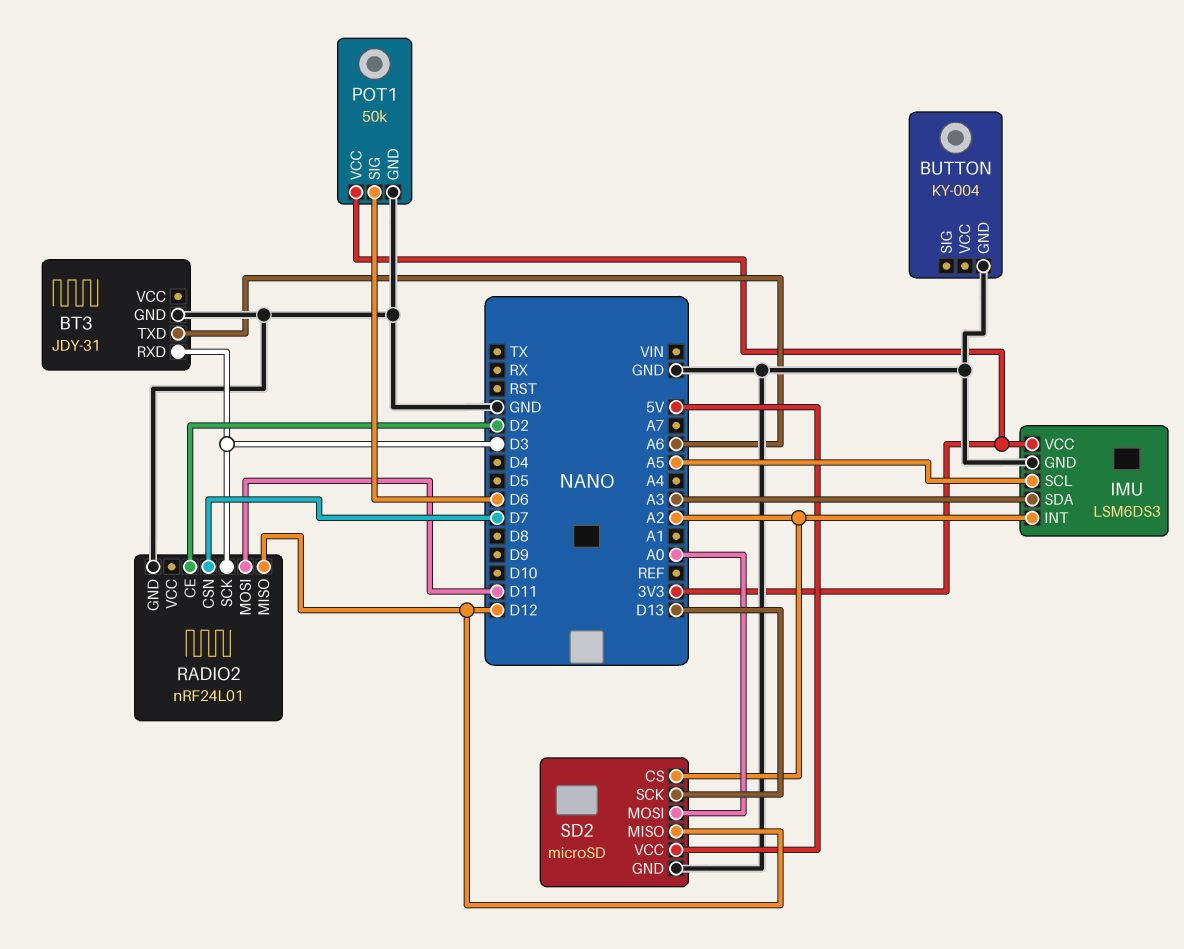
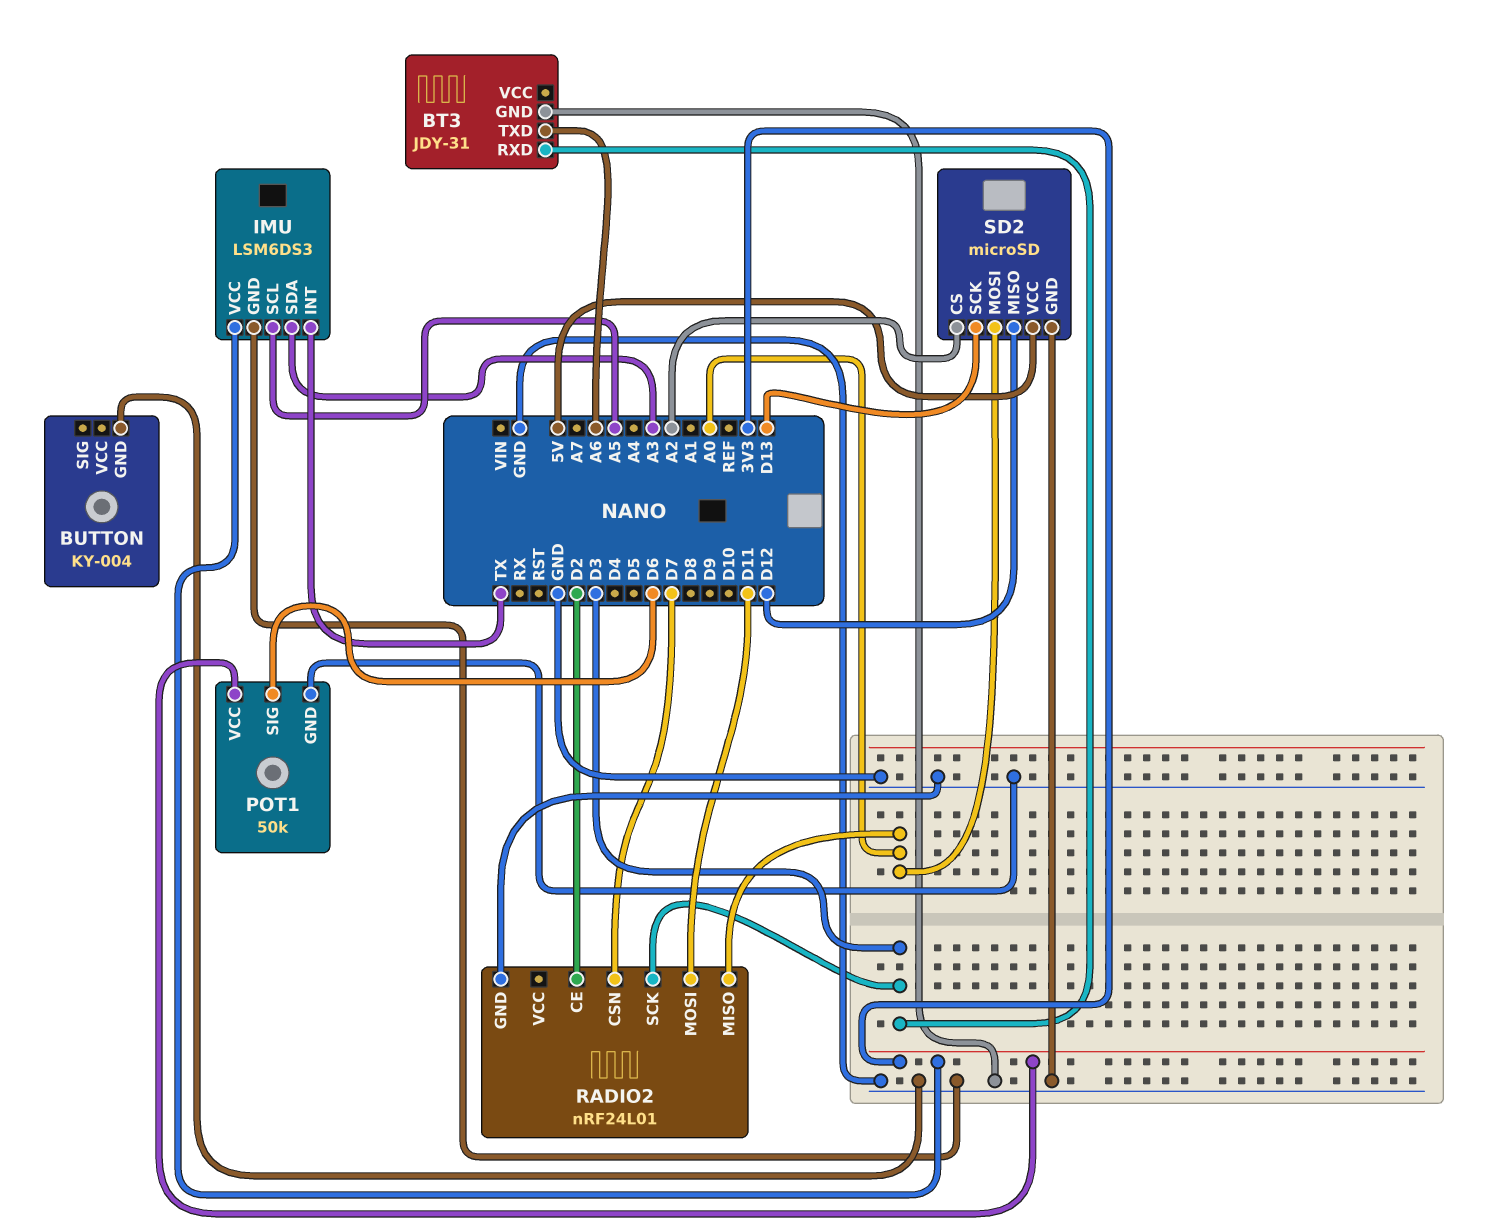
IMU pin INT: A2 -> TX
RADIO2 pin MISO: D12 -> A0

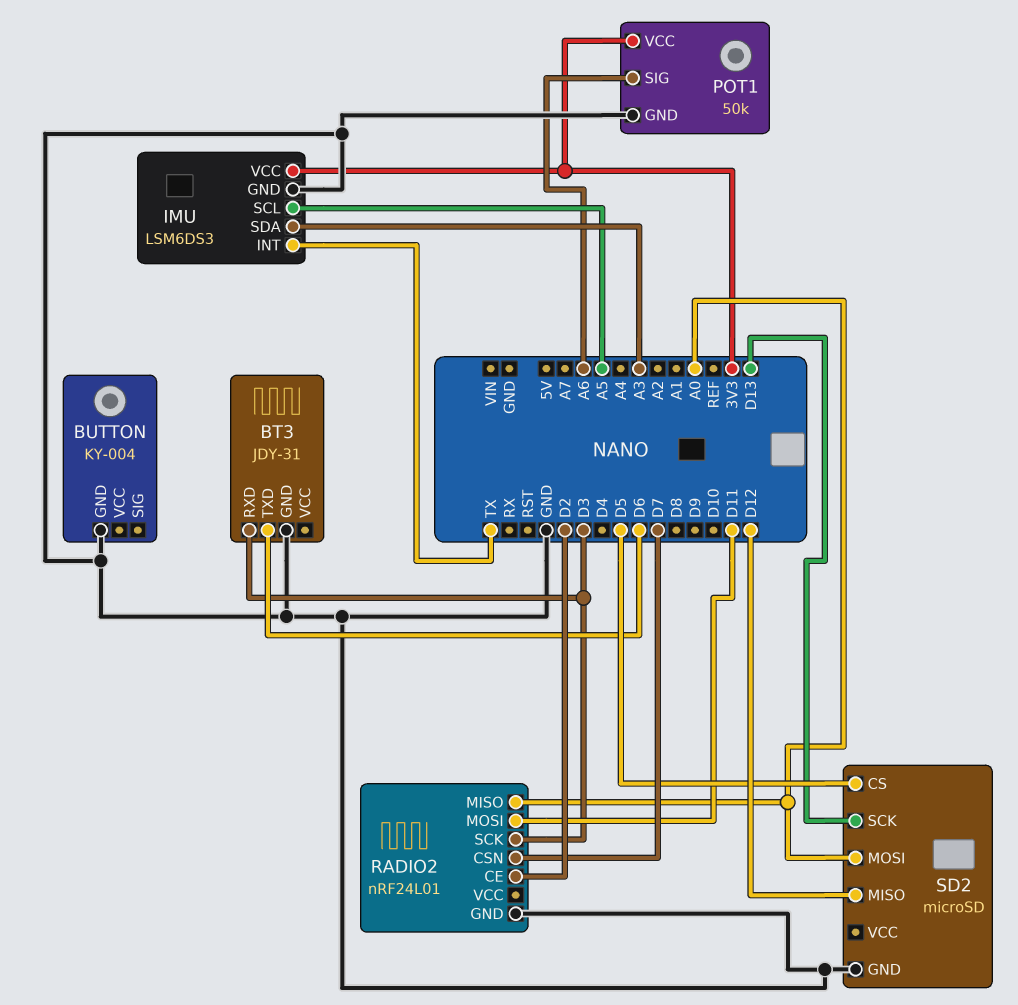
BT3 pin TXD: A6 -> D6
POT1 pin SIG: D6 -> A6
SD2 pin CS: A2 -> D5
SD2 pin VCC: 5V -> none

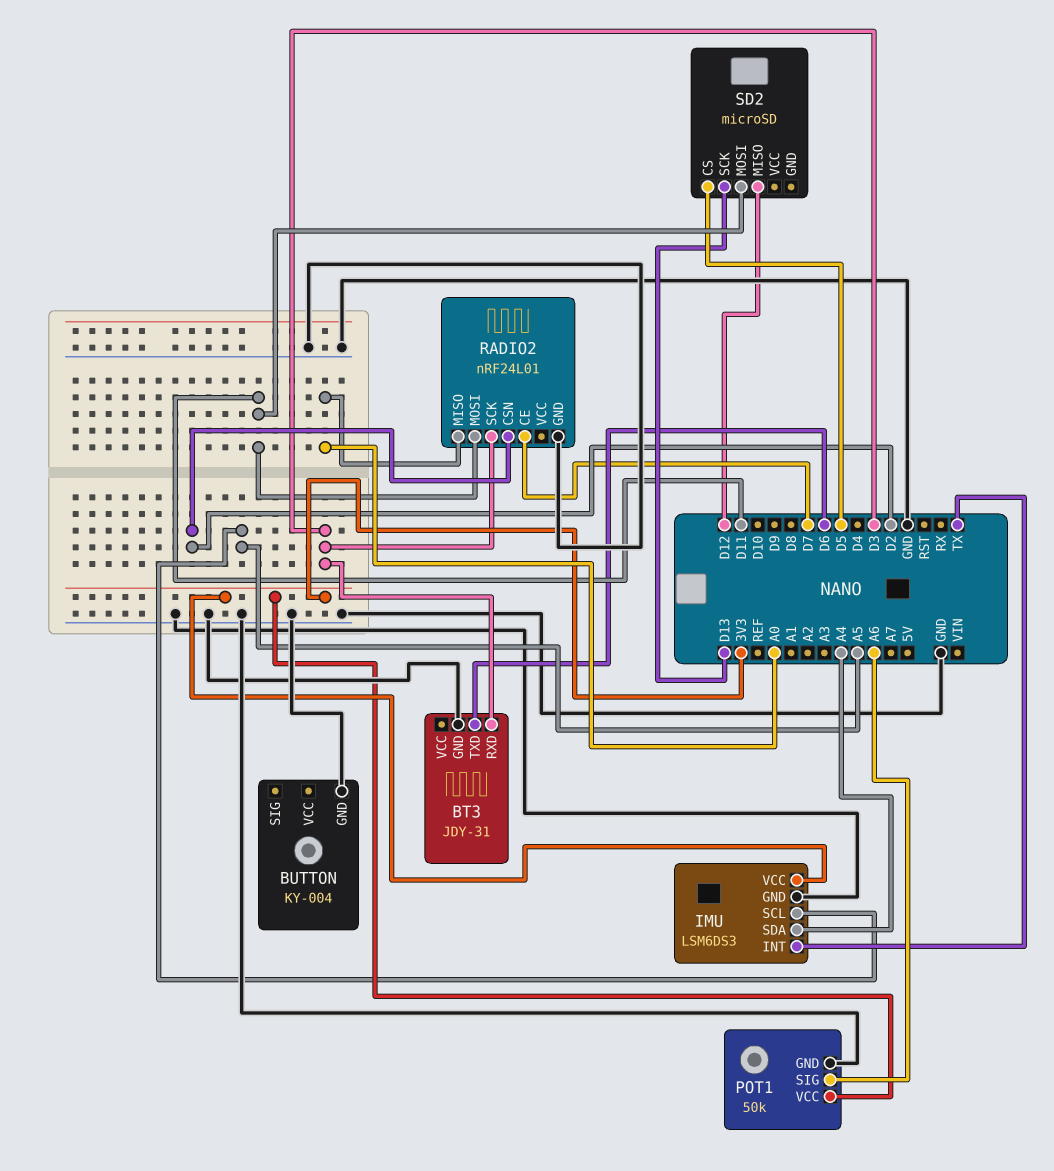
IMU pin SDA: A3 -> A4
RADIO2 pin CE: D2 -> D7
RADIO2 pin CSN: D7 -> D2
SD2 pin GND: GND -> none
SD2 pin MOSI: A0 -> D11

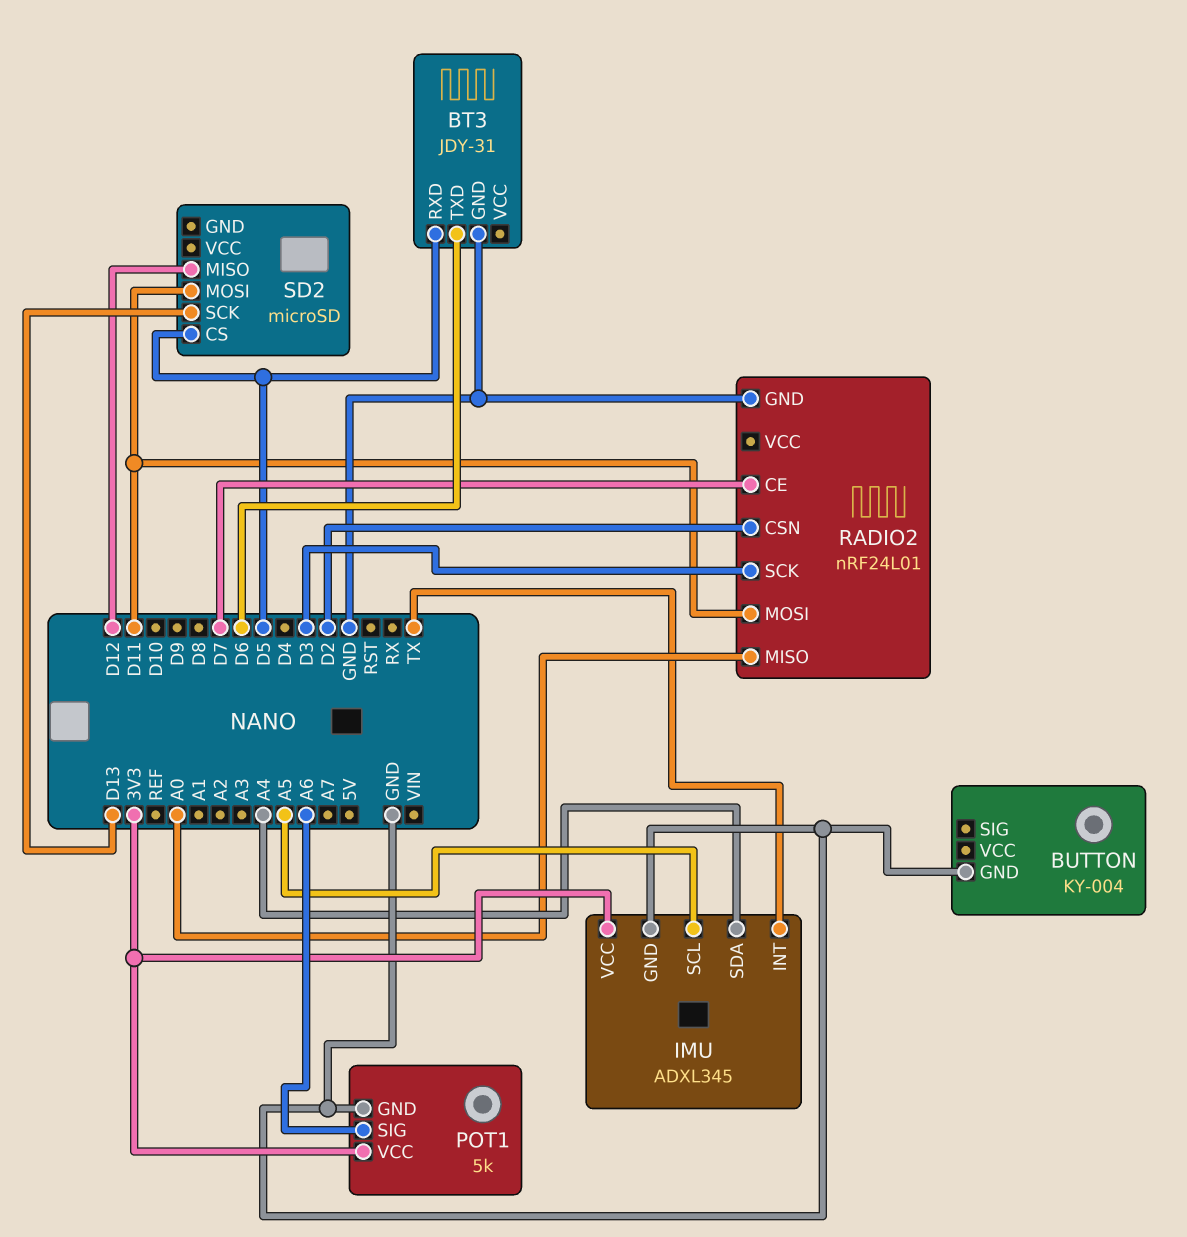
BT3 pin RXD: D3 -> D5
IMU: LSM6DS3 -> ADXL345
POT1: 50k -> 5k

